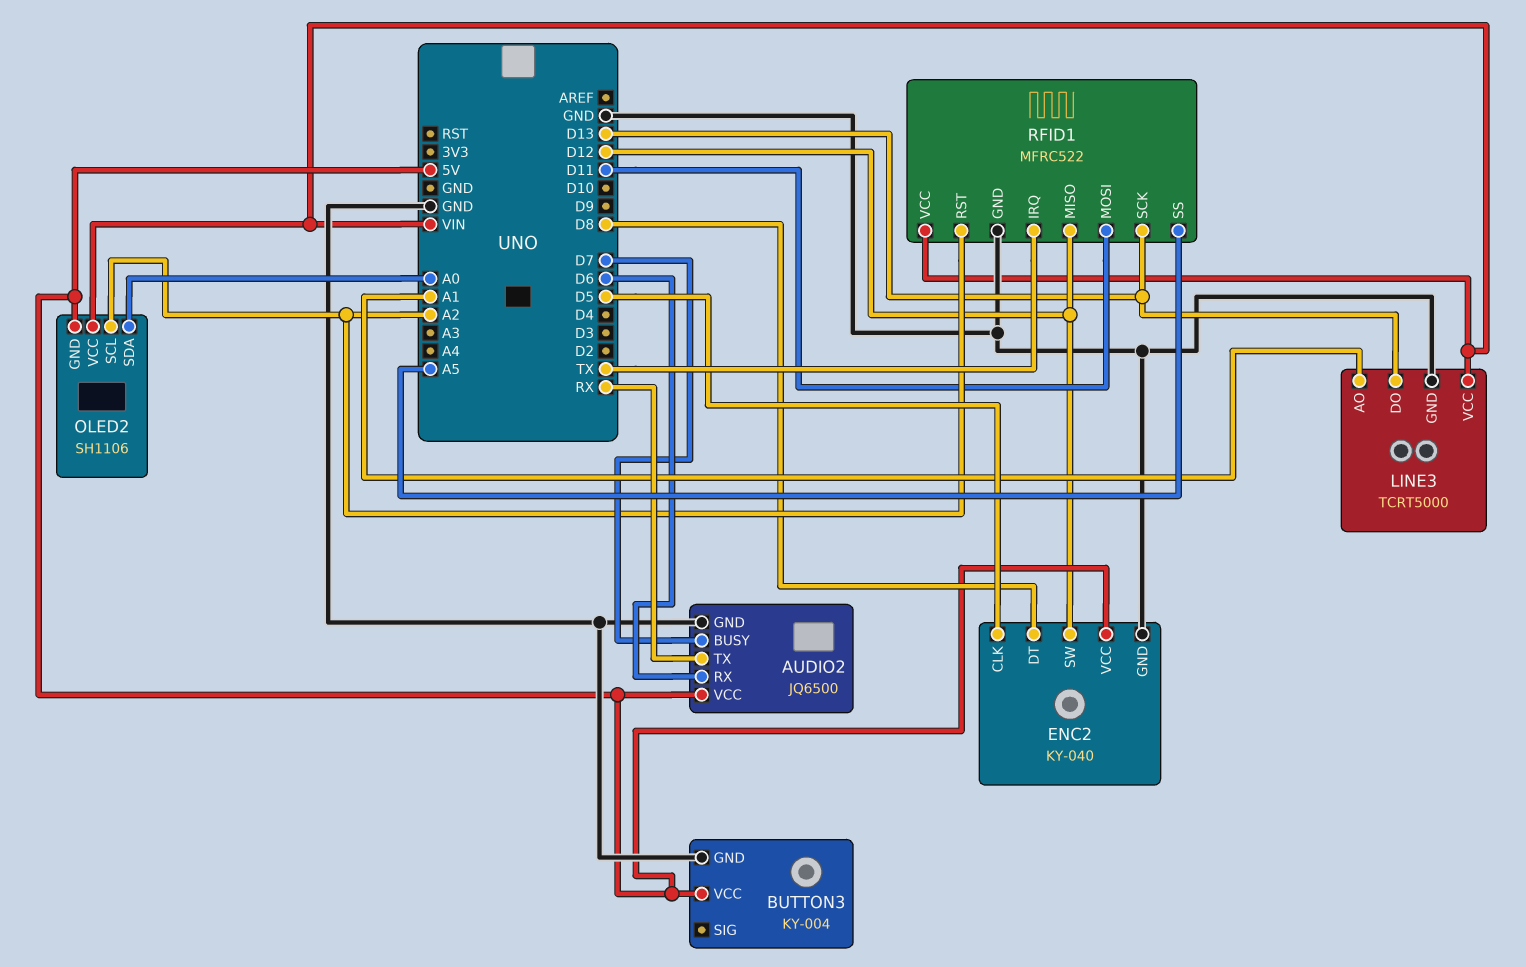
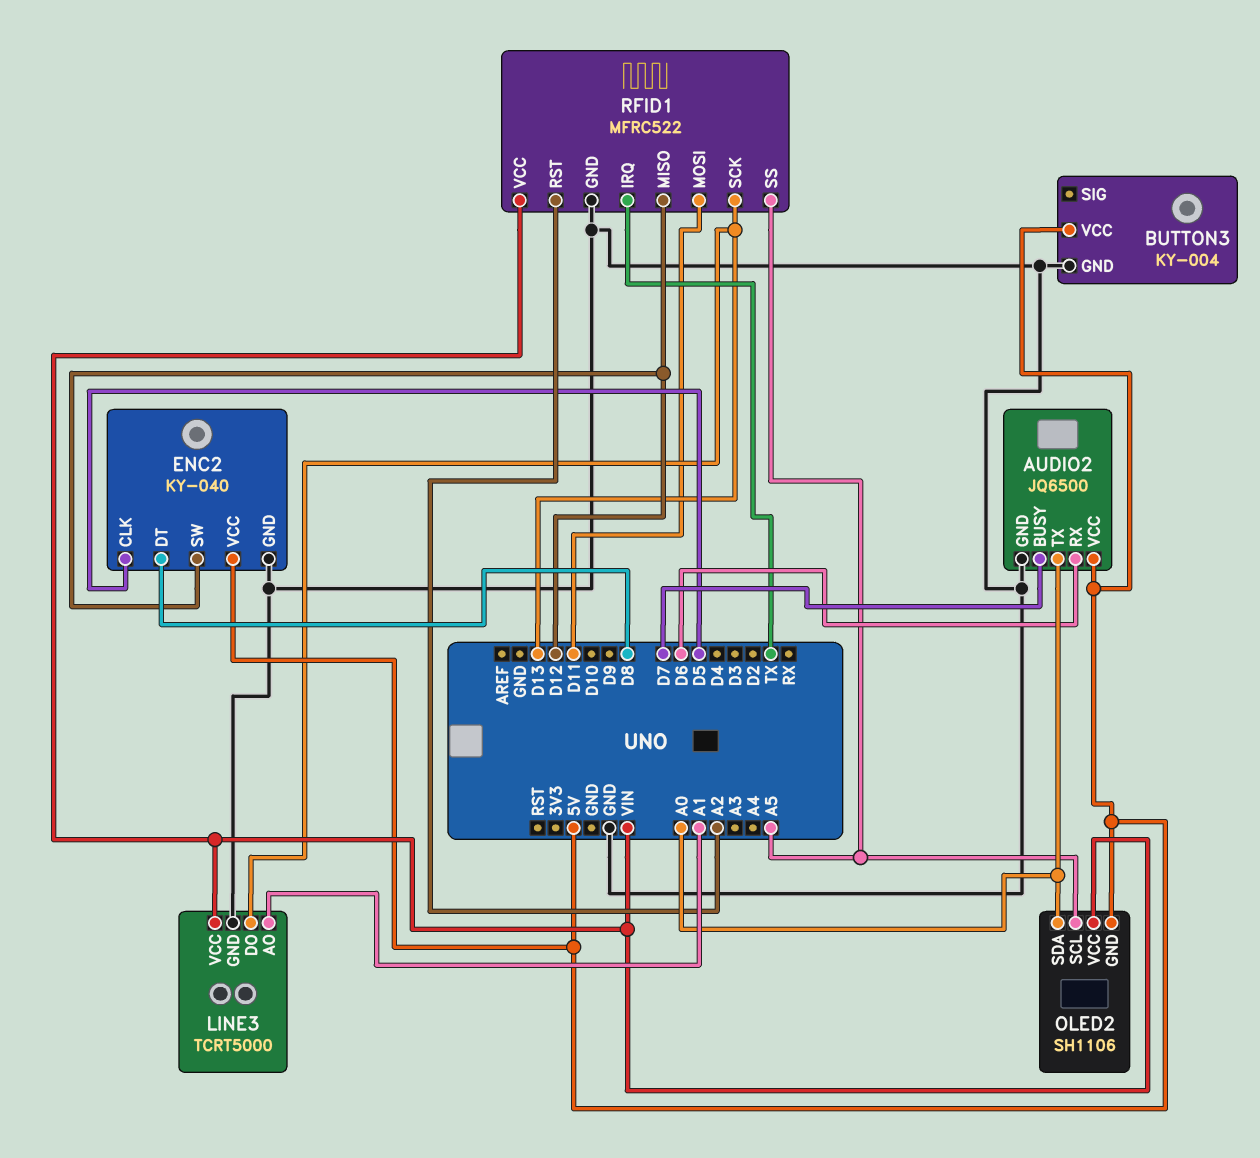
AUDIO2 pin TX: RX -> A0
OLED2 pin SCL: A2 -> A5

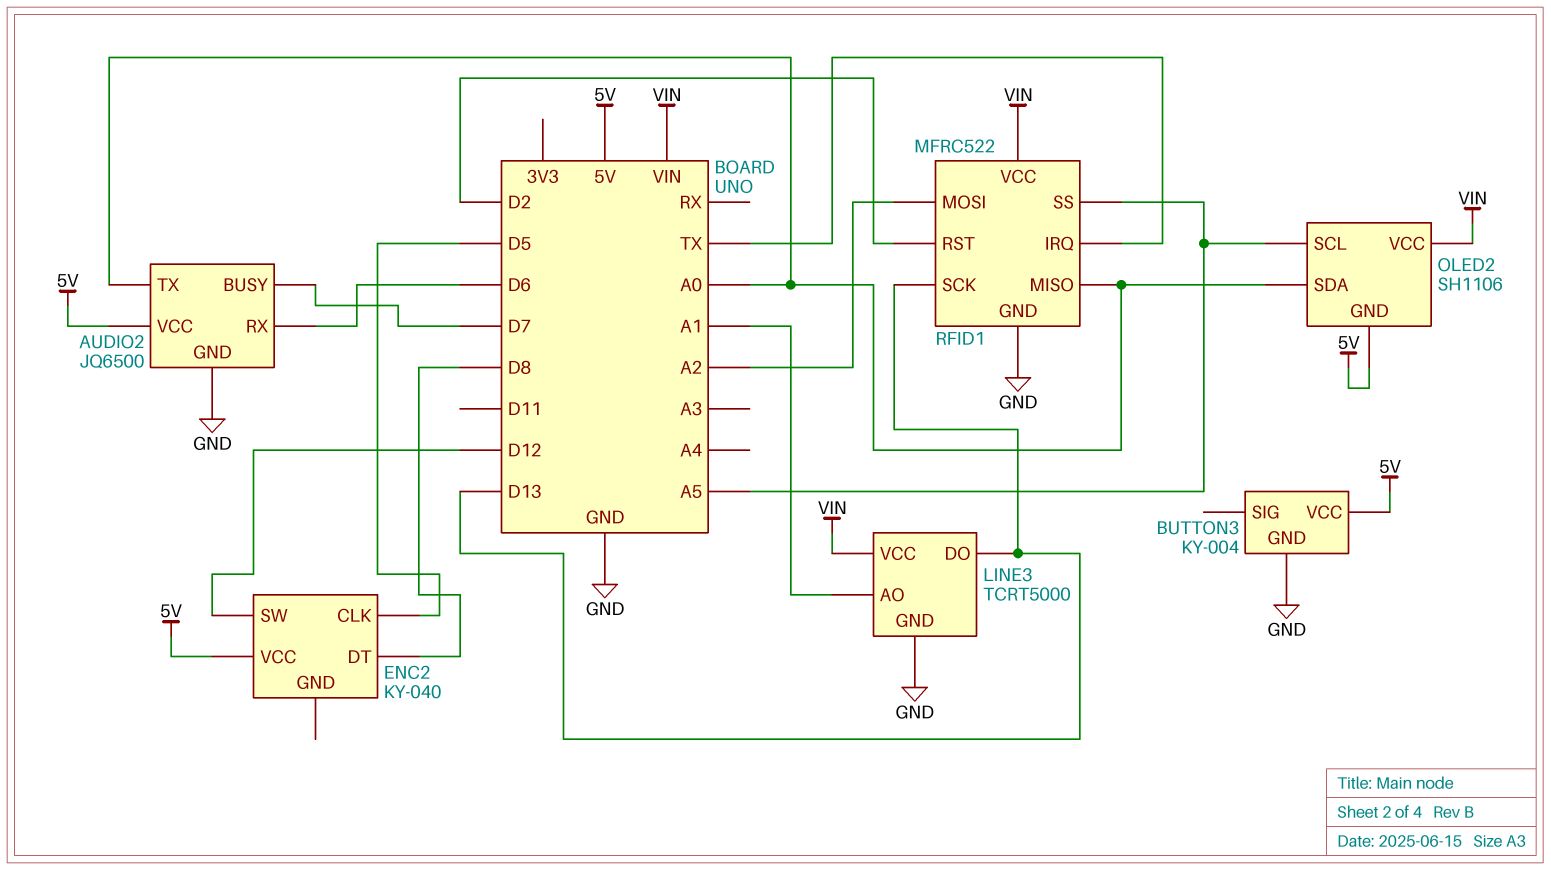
ENC2 pin GND: GND -> none
RFID1 pin MISO: D12 -> A0
RFID1 pin MOSI: D11 -> A2
RFID1 pin RST: A2 -> D2

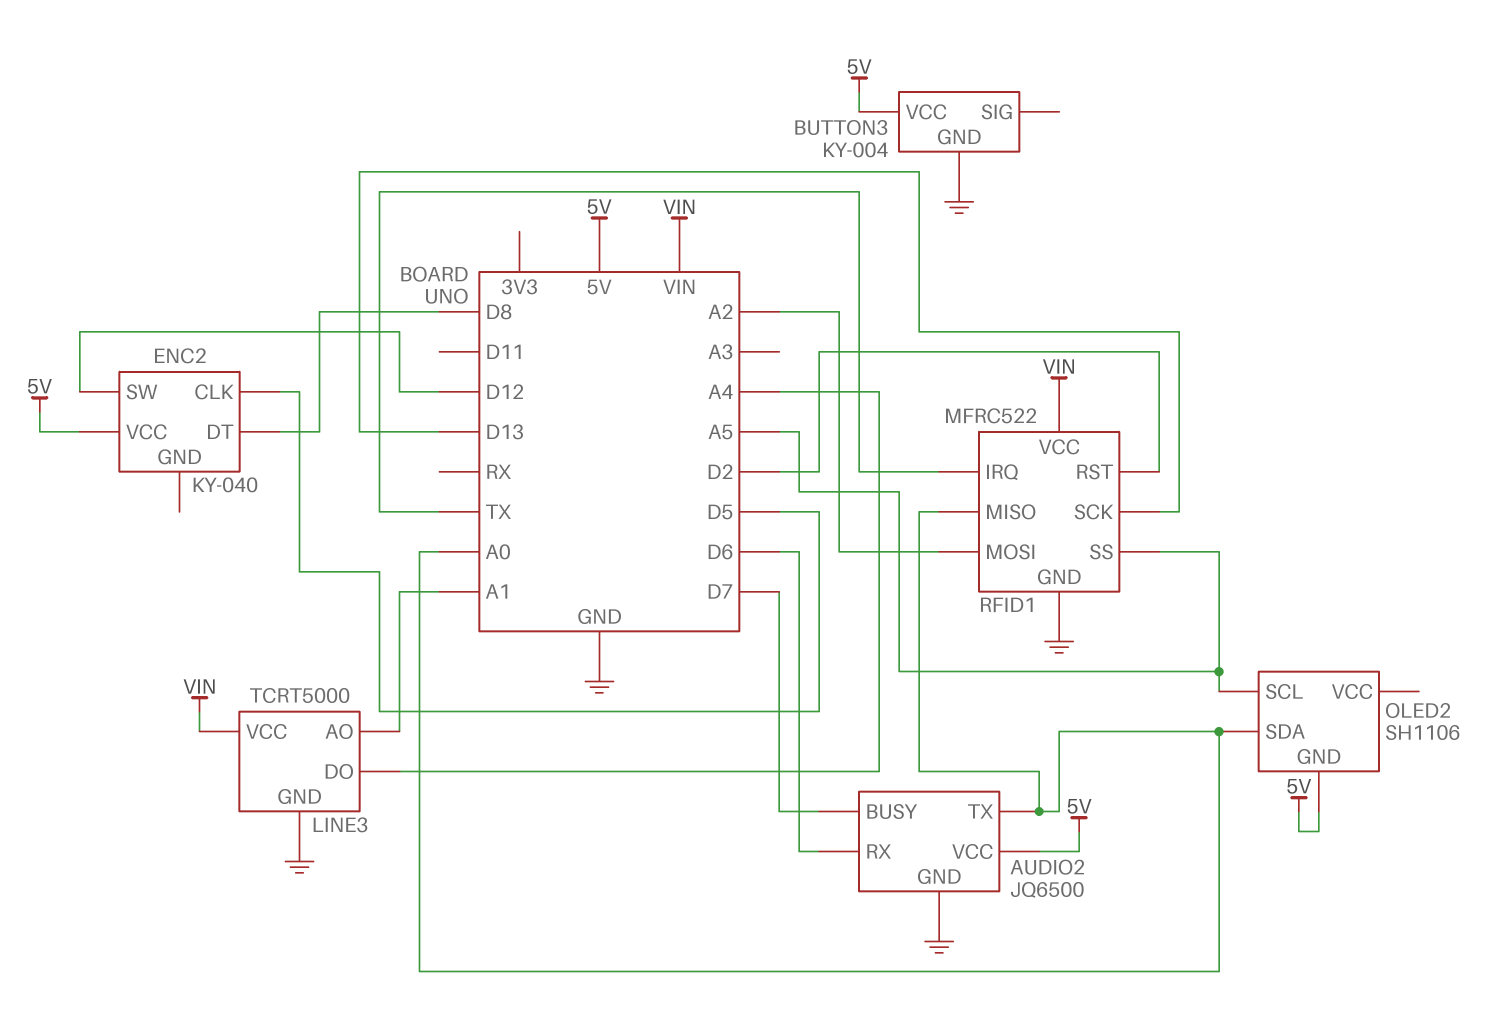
LINE3 pin DO: D13 -> A4
OLED2 pin VCC: VIN -> none

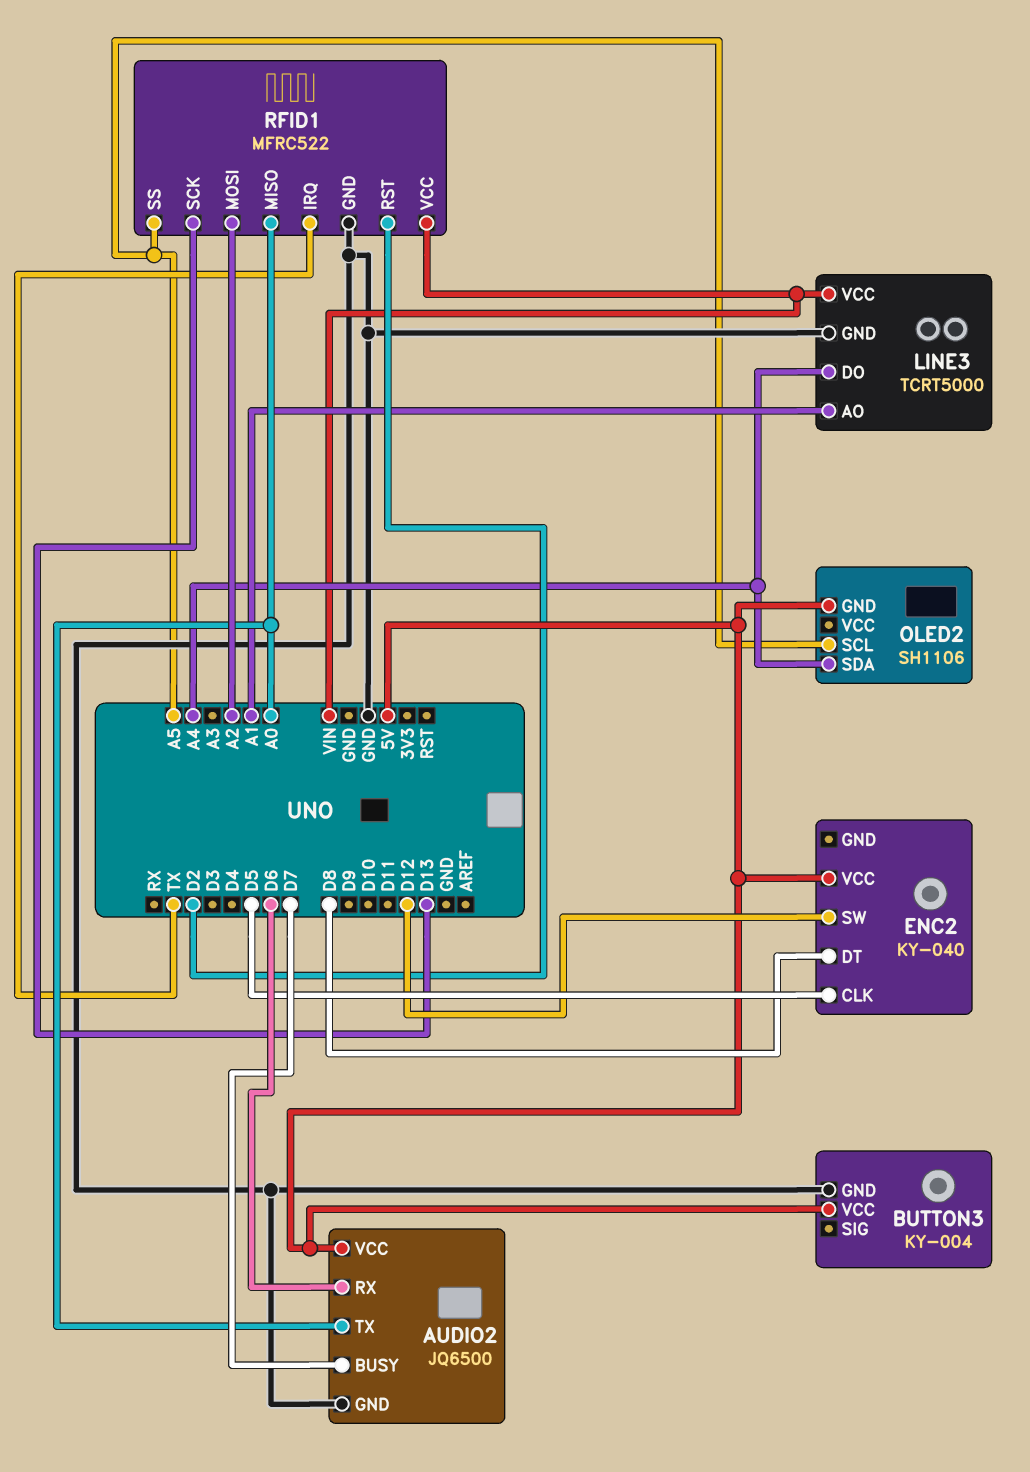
OLED2 pin SDA: A0 -> A4

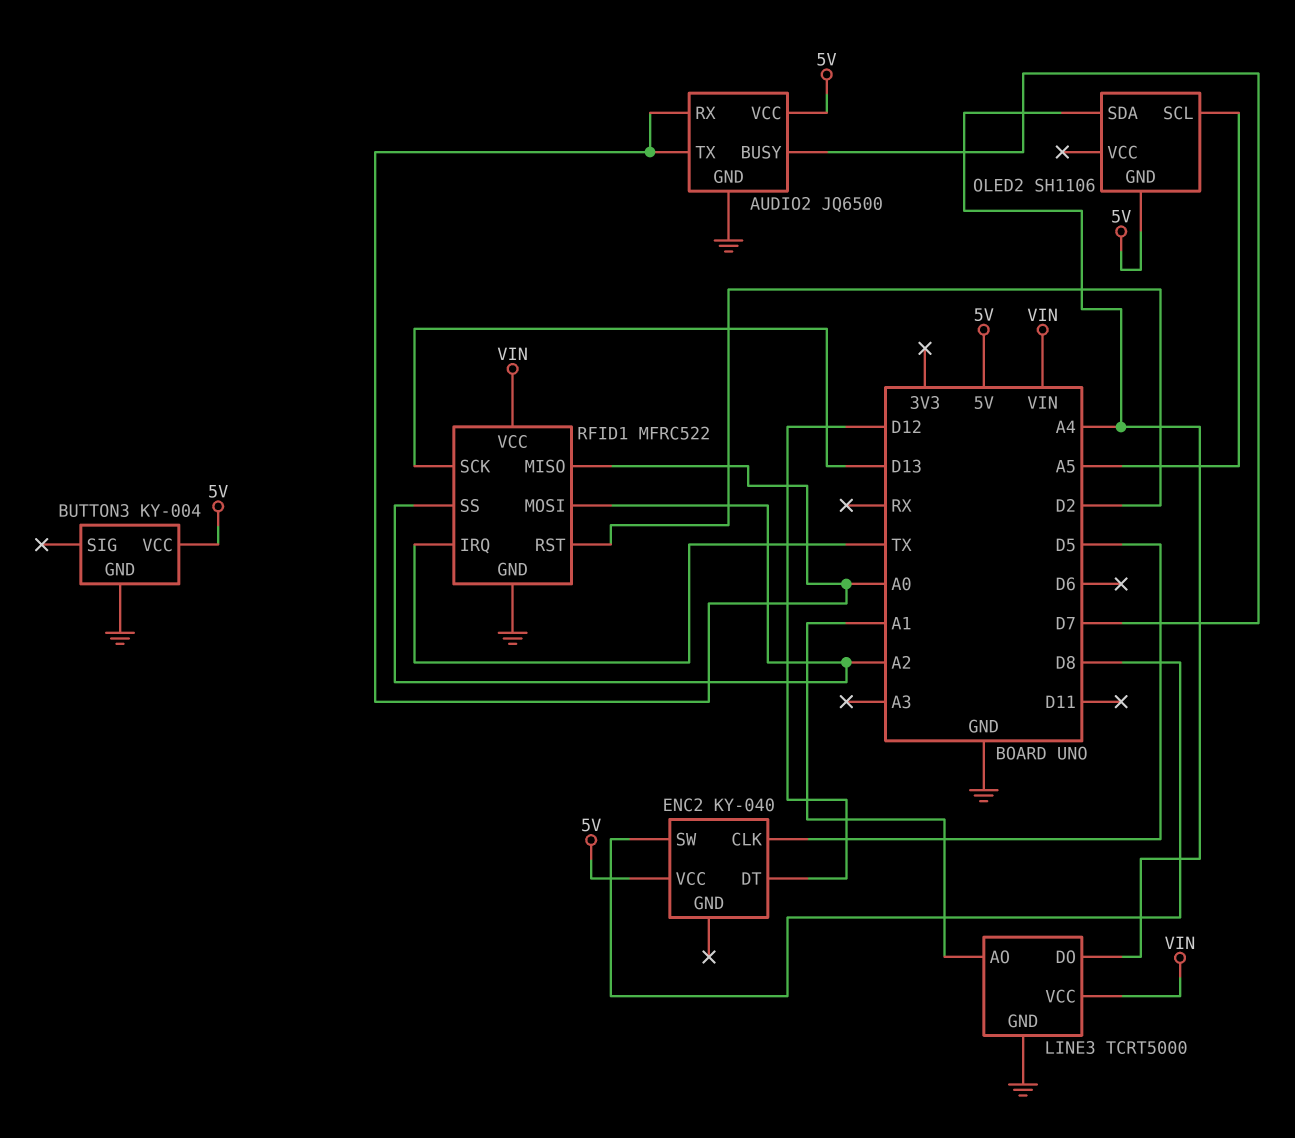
AUDIO2 pin RX: D6 -> A0
ENC2 pin DT: D8 -> D12
ENC2 pin SW: D12 -> D8
RFID1 pin SS: A5 -> A2

